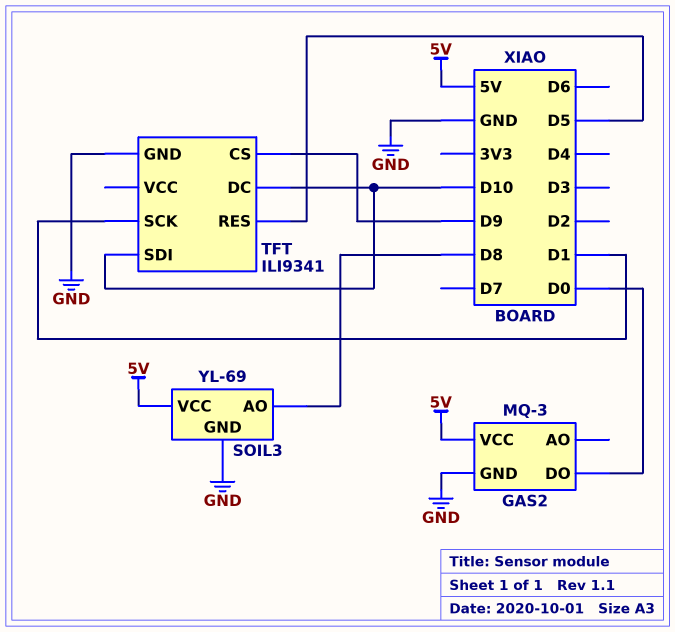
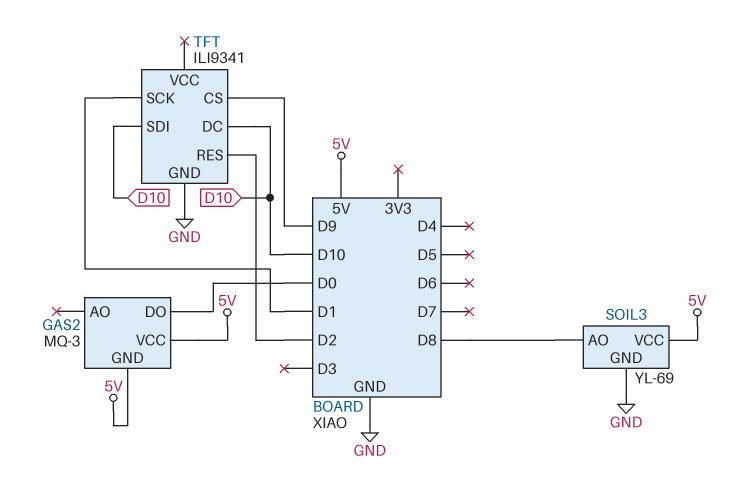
GAS2 pin GND: GND -> 5V
TFT pin RES: D5 -> D2

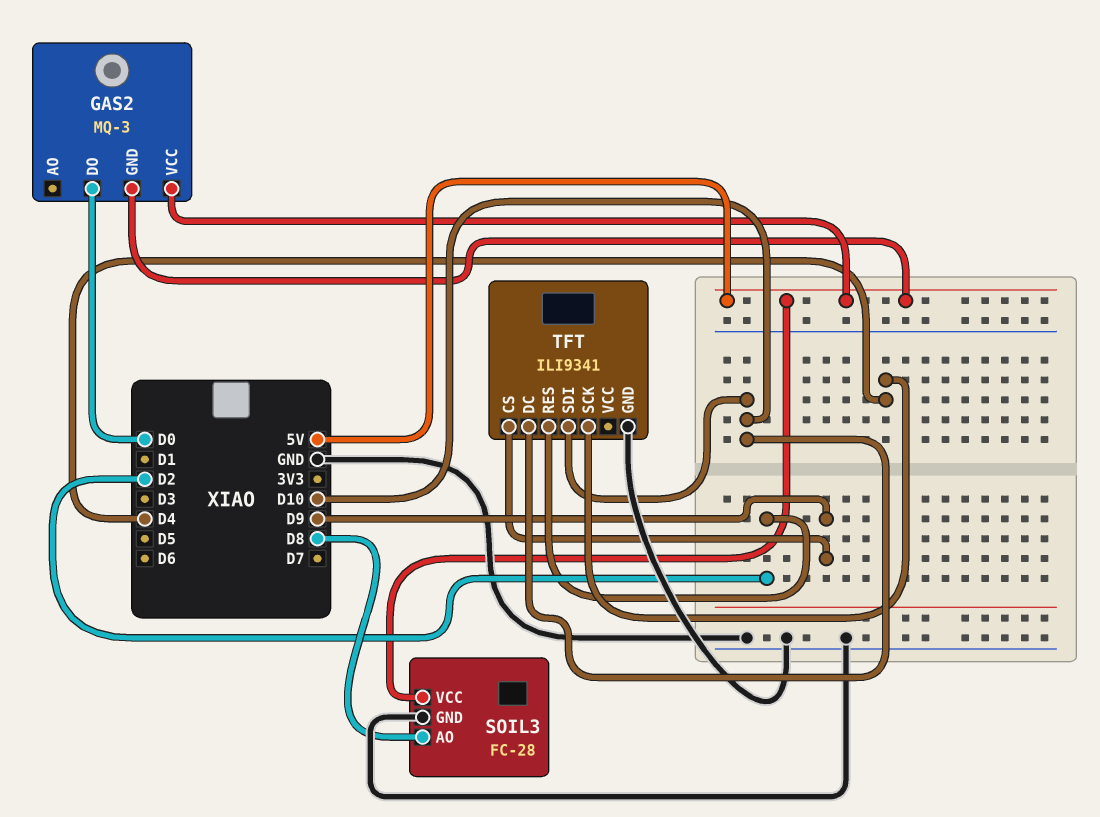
SOIL3: YL-69 -> FC-28
TFT pin SCK: D1 -> D4

